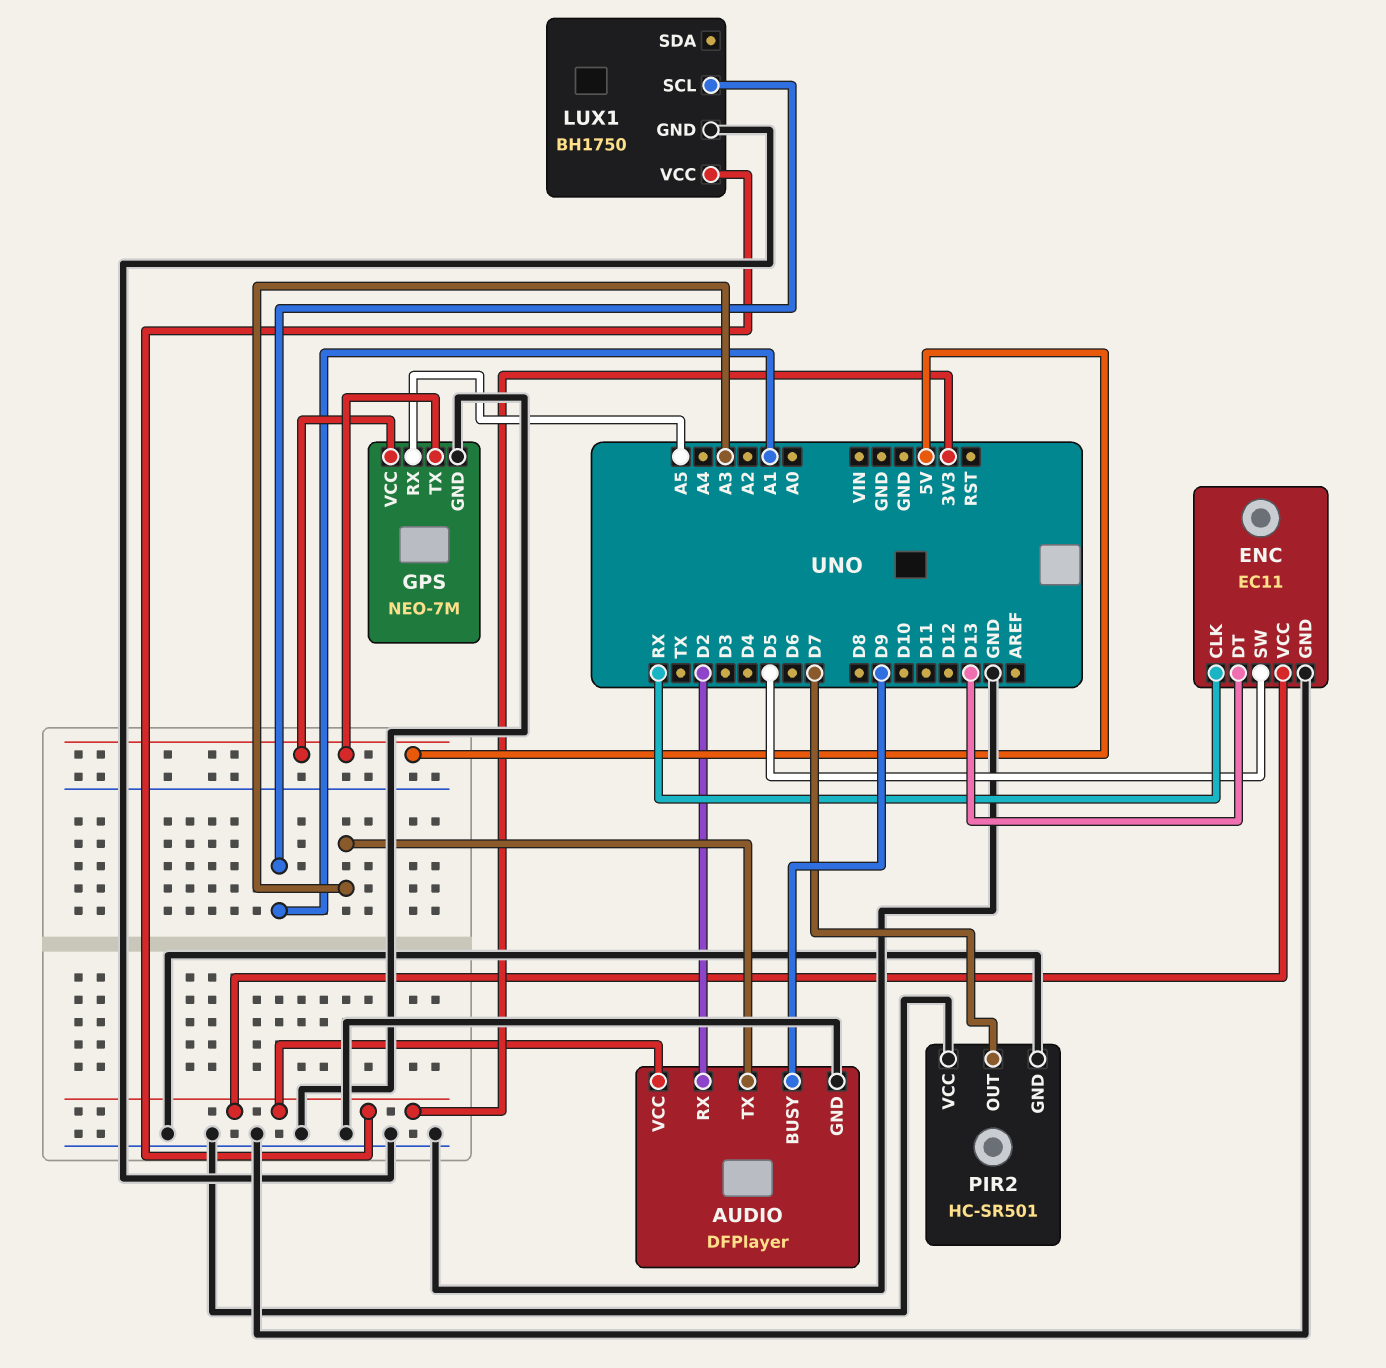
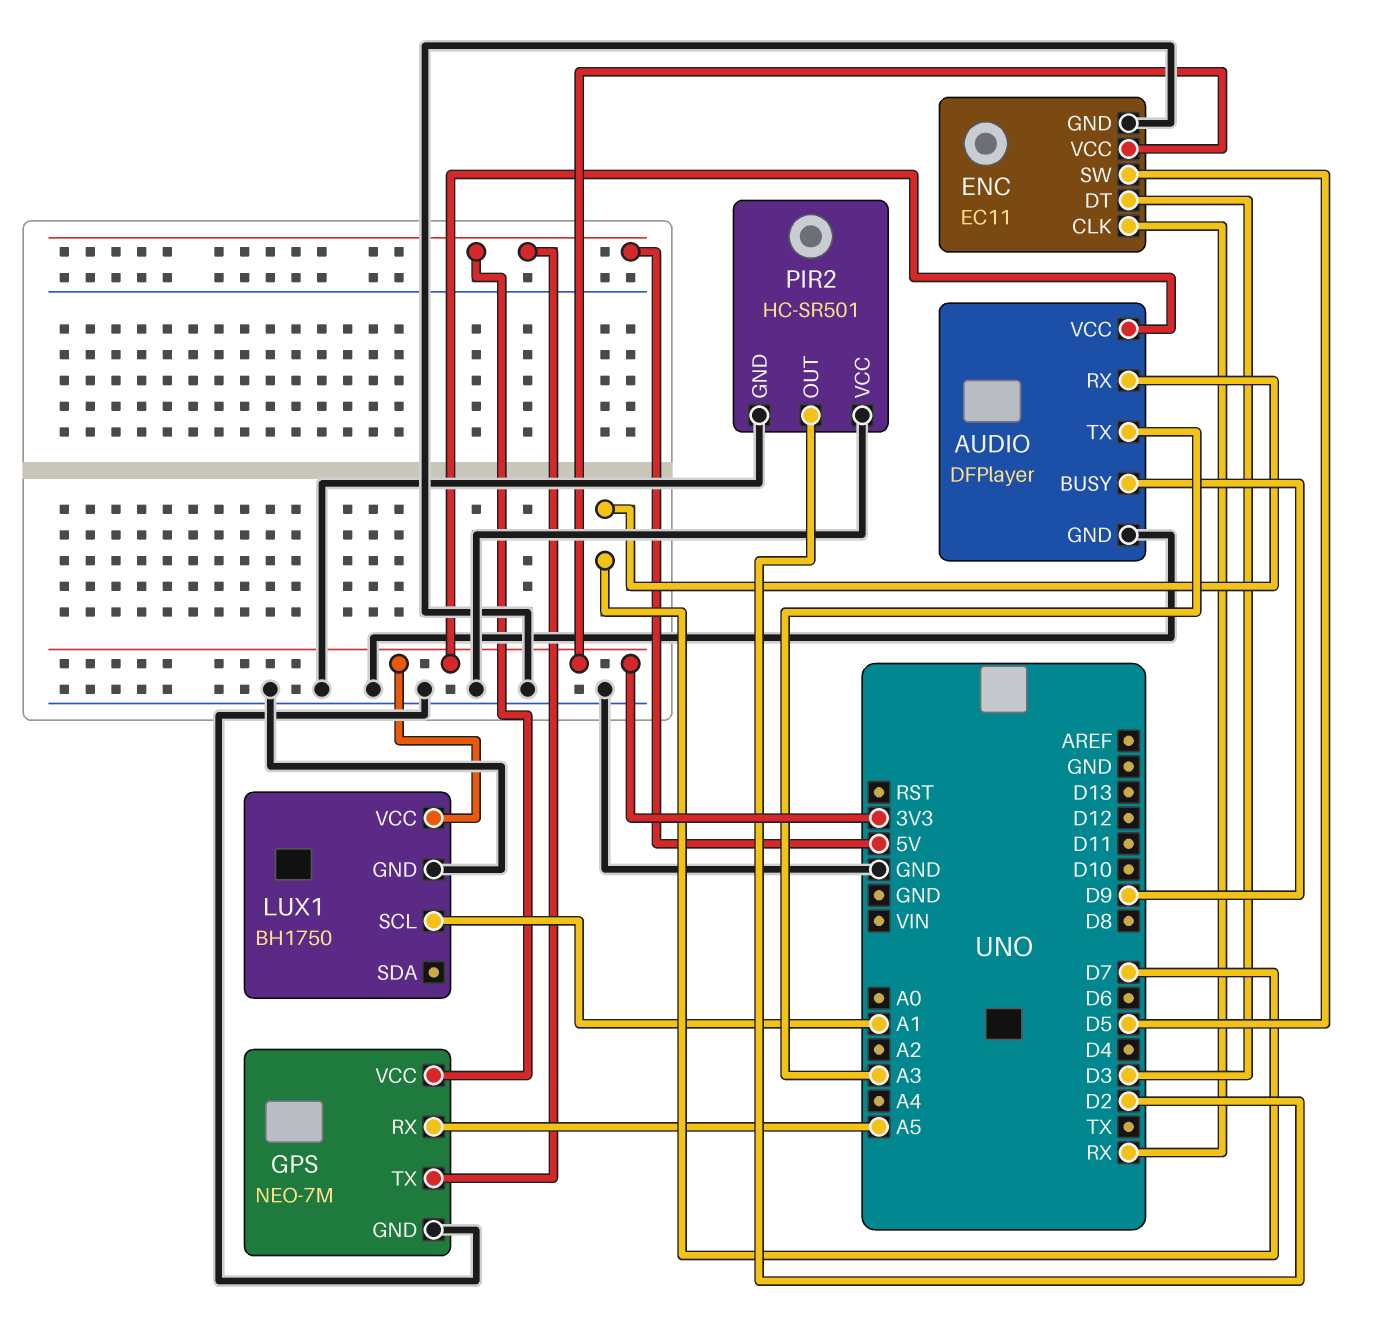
AUDIO pin RX: D2 -> D7
ENC pin DT: D13 -> D3
PIR2 pin OUT: D7 -> D2

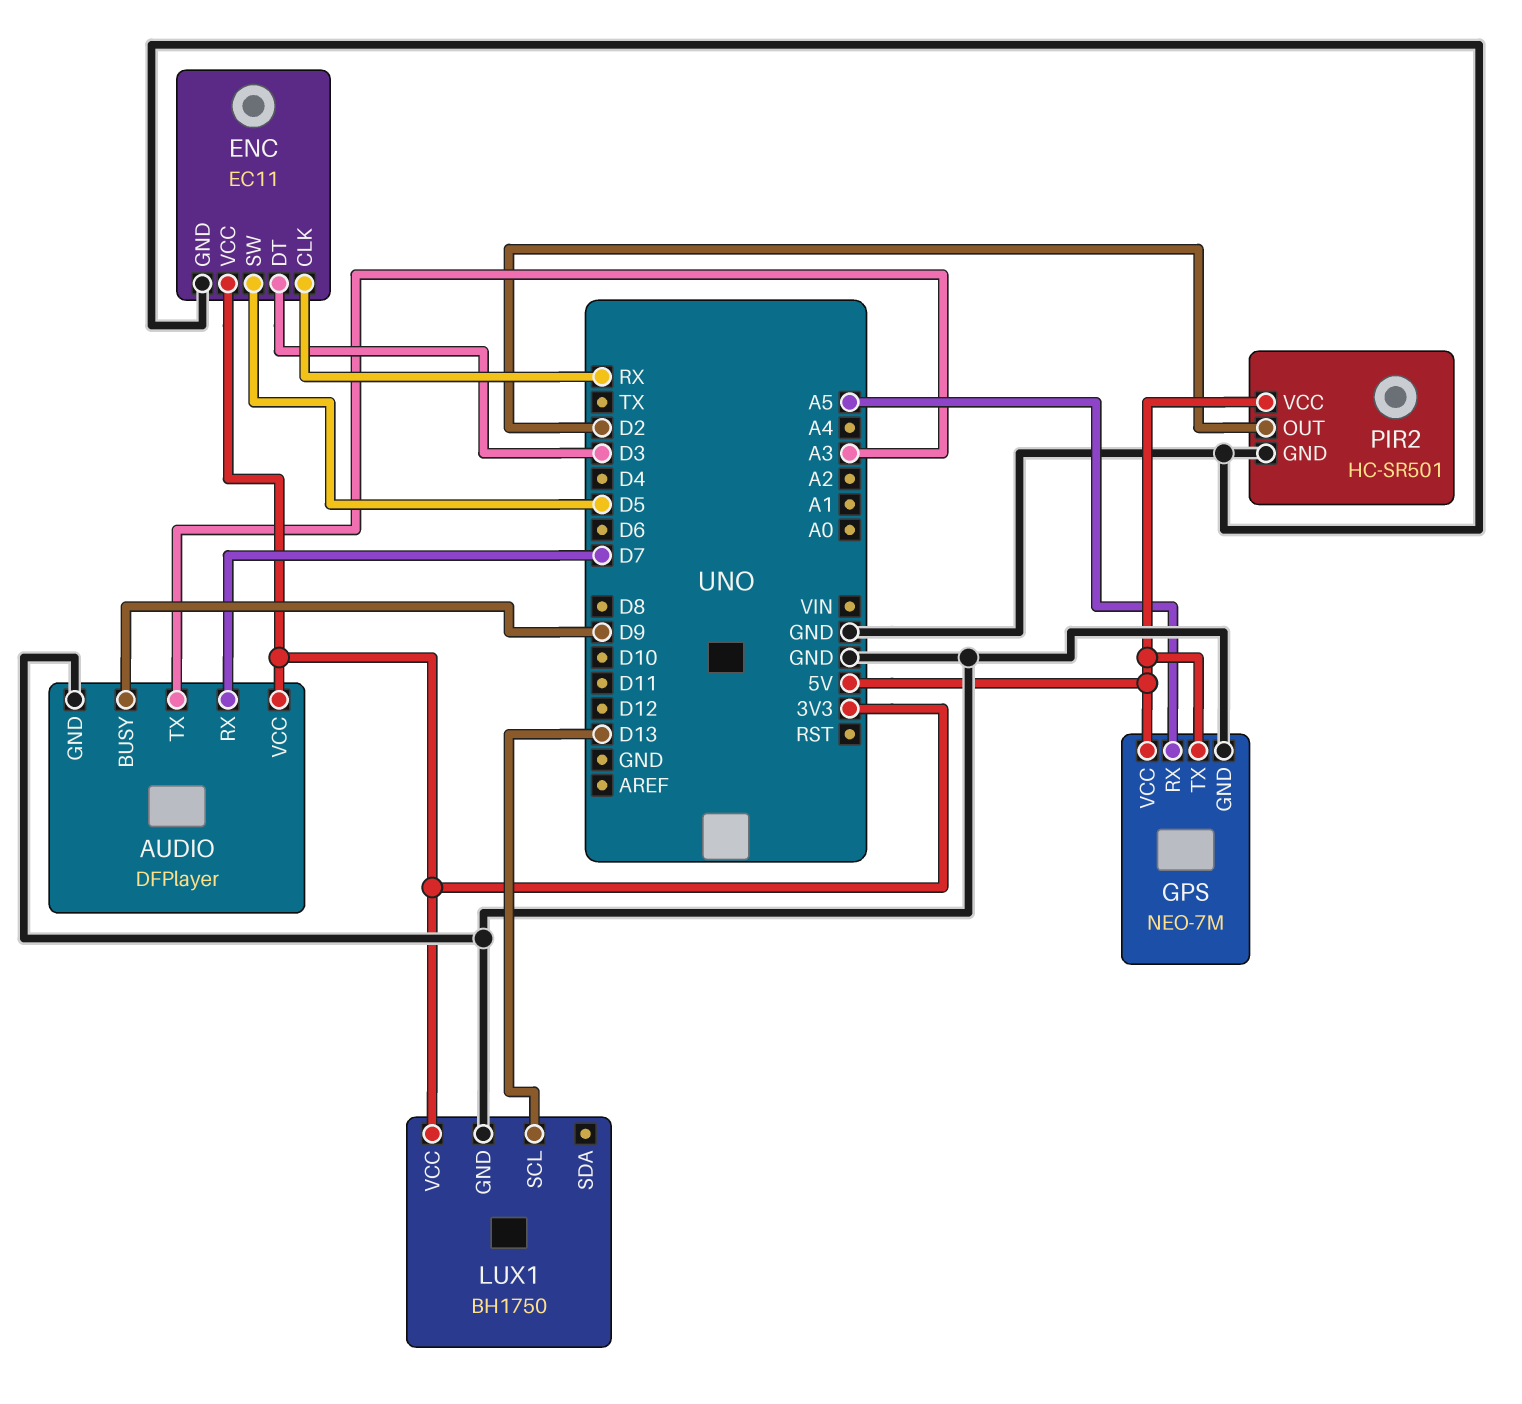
LUX1 pin SCL: A1 -> D13
PIR2 pin VCC: GND -> 5V

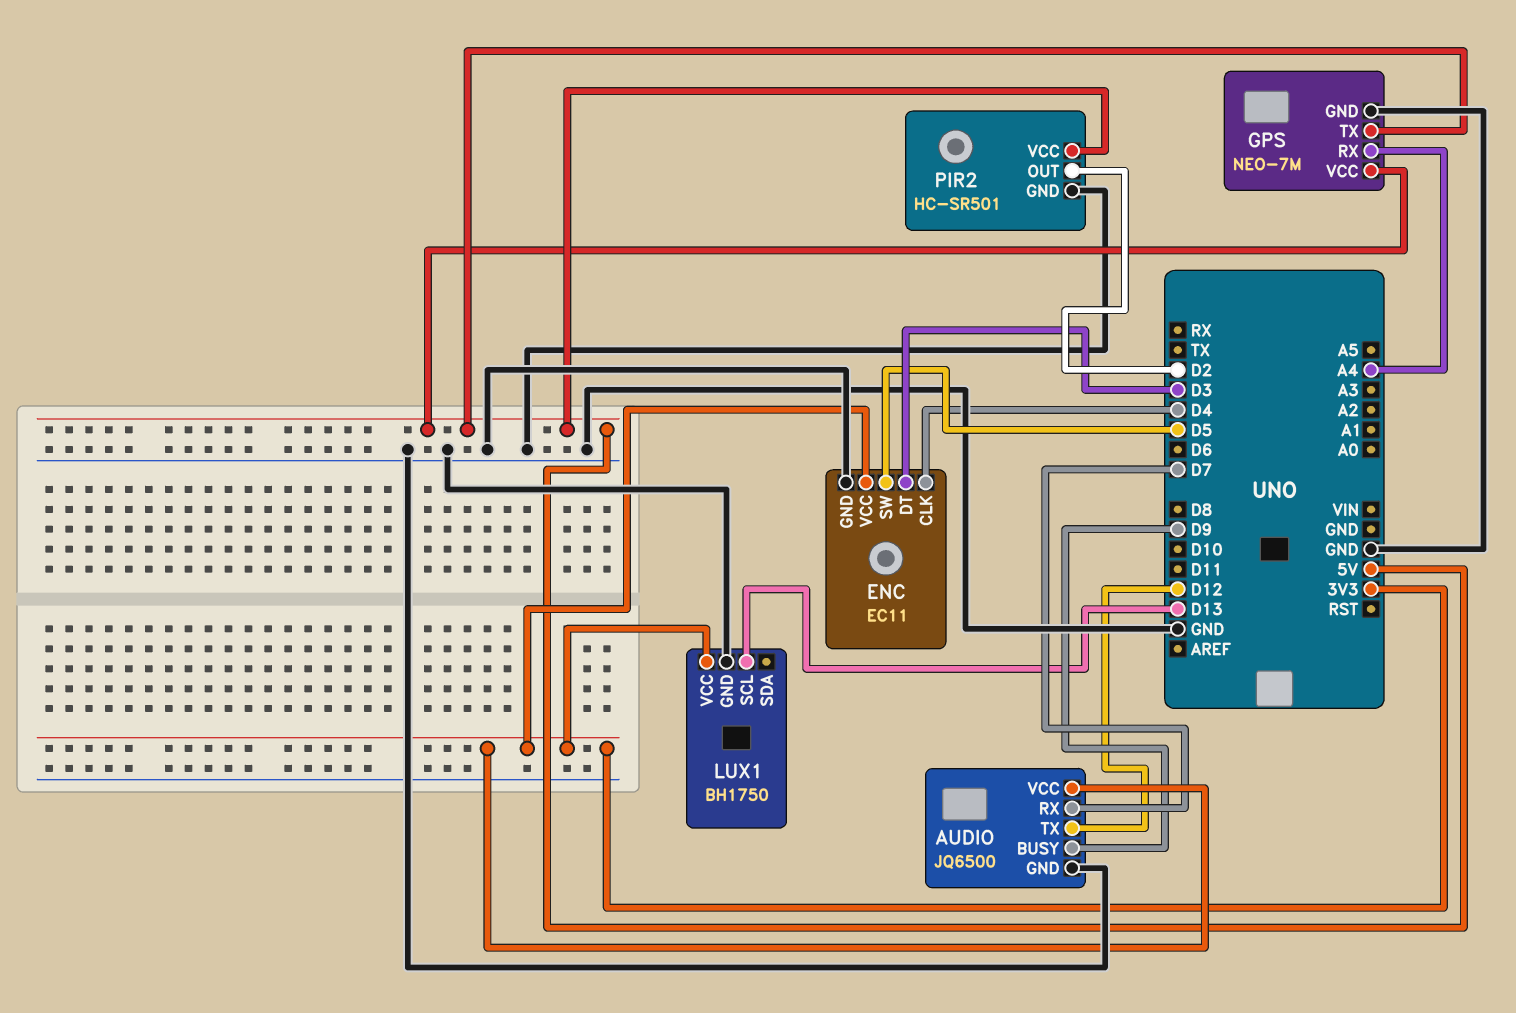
AUDIO: DFPlayer -> JQ6500
AUDIO pin TX: A3 -> D12
ENC pin CLK: RX -> D4
GPS pin RX: A5 -> A4

